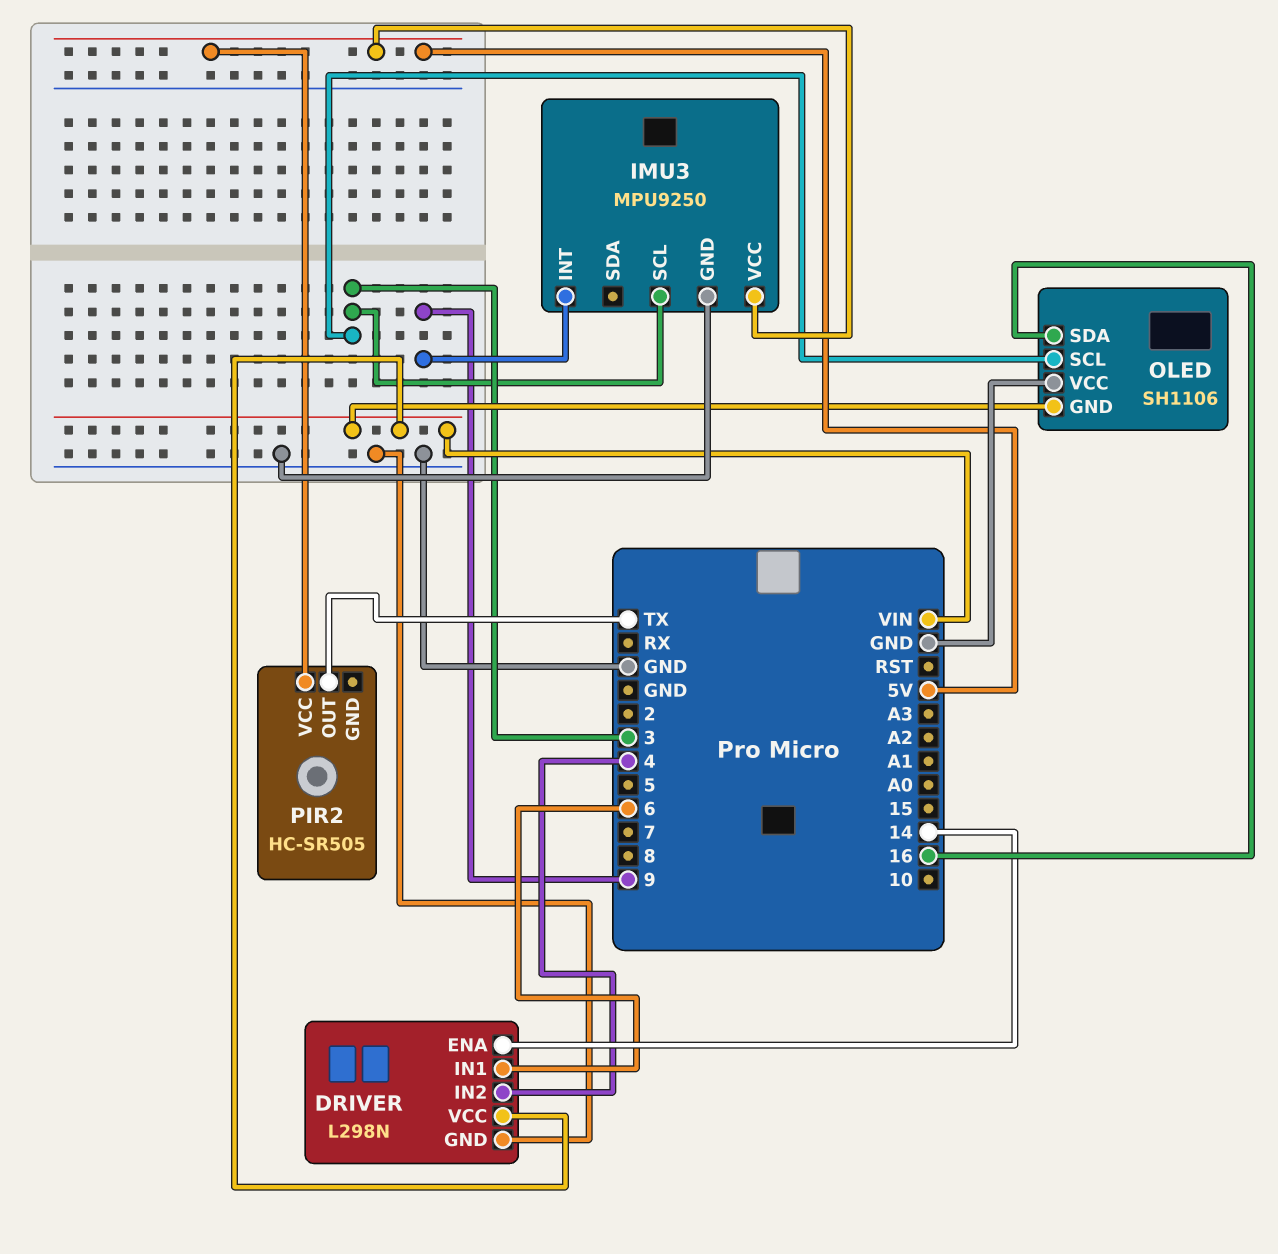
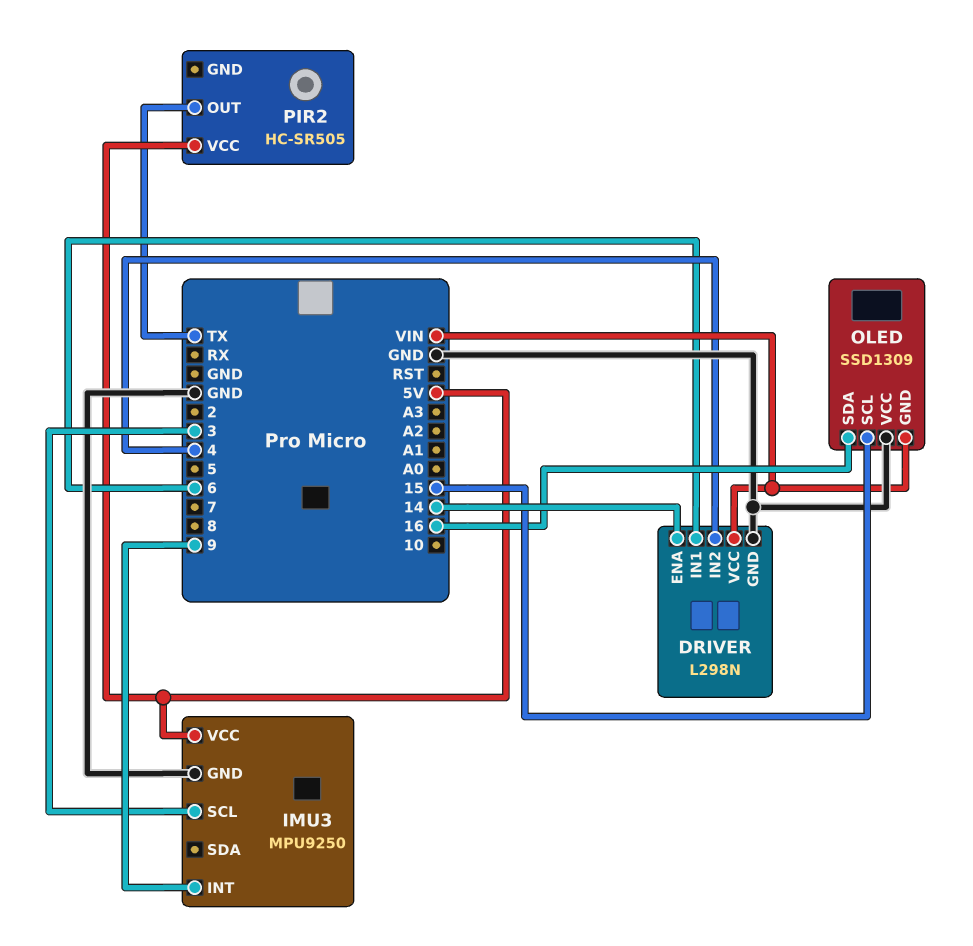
OLED: SH1106 -> SSD1309
OLED pin SCL: 3 -> 15

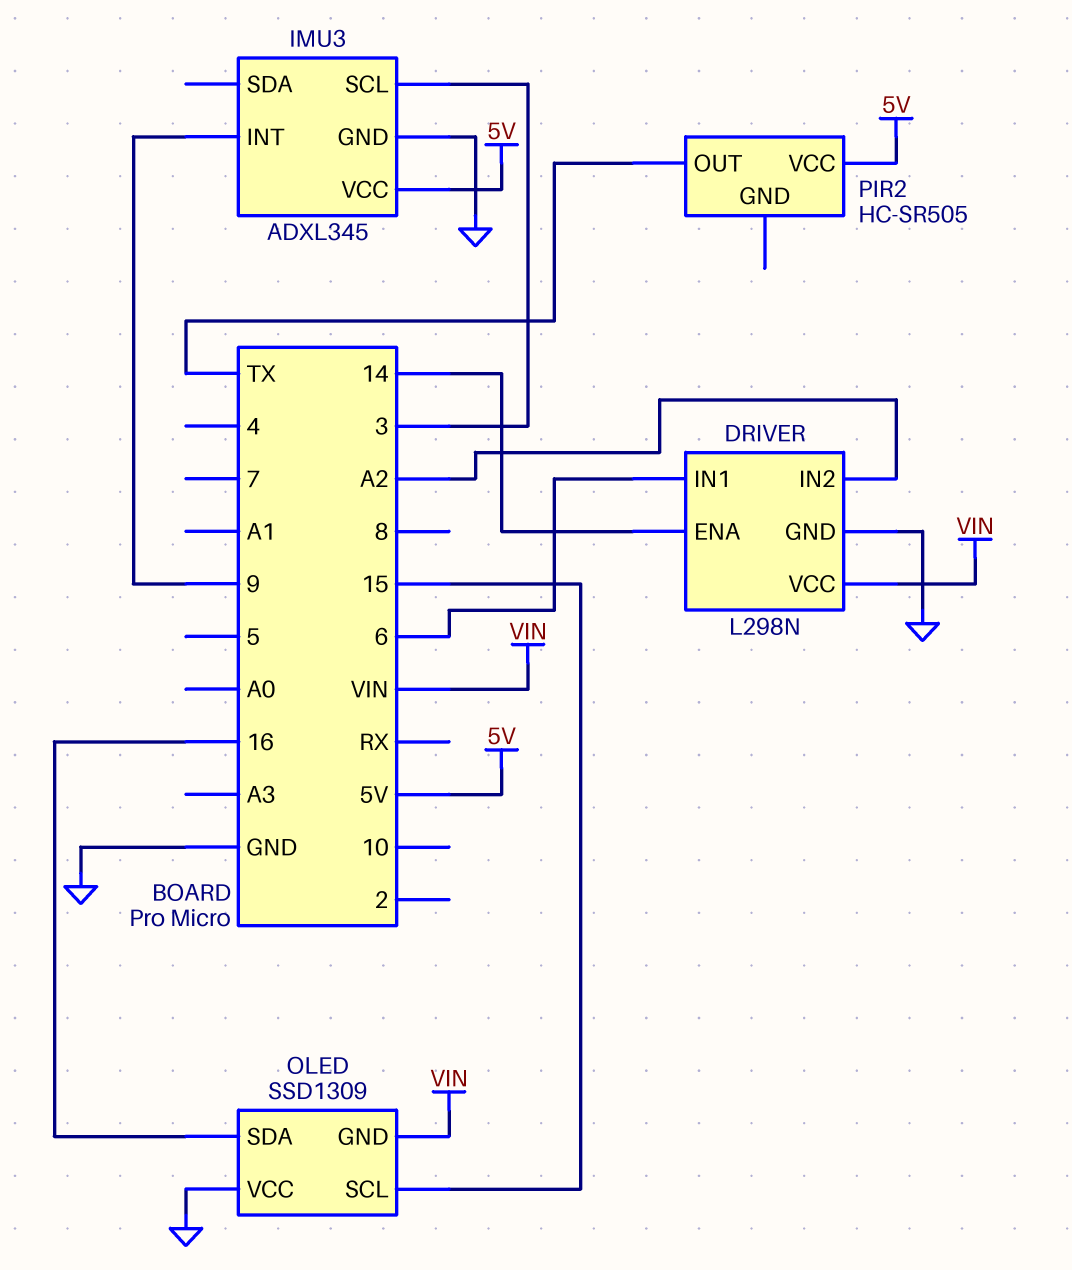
DRIVER pin IN2: 4 -> A2
IMU3: MPU9250 -> ADXL345

